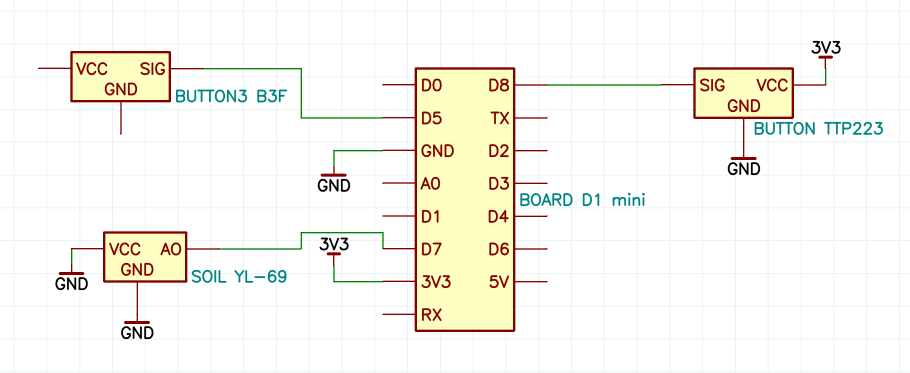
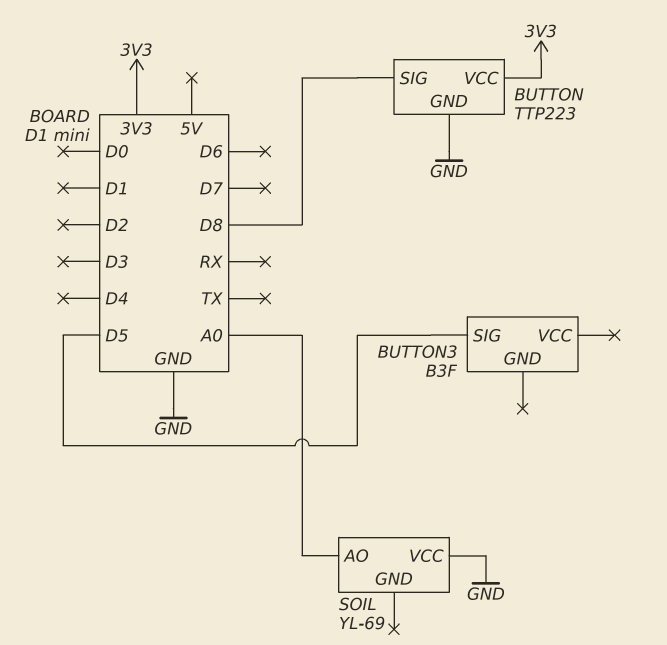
SOIL pin AO: D7 -> A0
SOIL pin GND: GND -> none

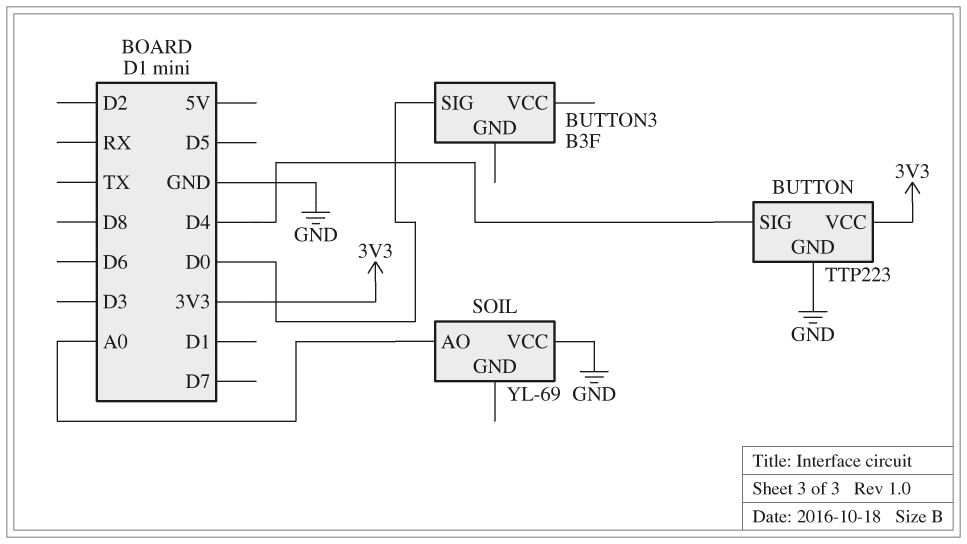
BUTTON pin SIG: D8 -> D4
BUTTON3 pin SIG: D5 -> D0

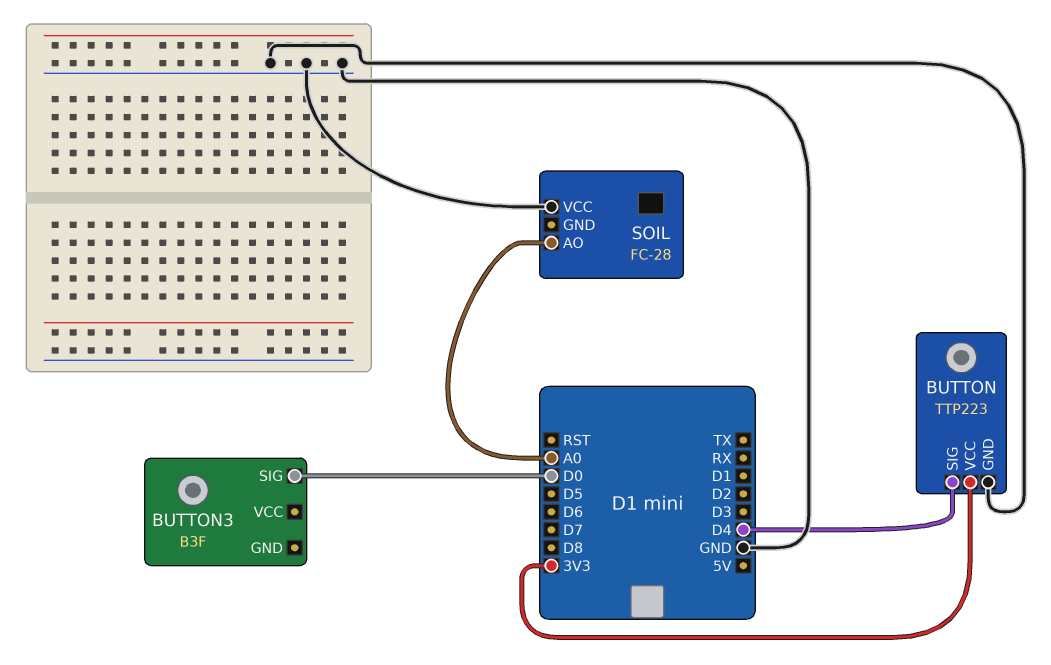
SOIL: YL-69 -> FC-28

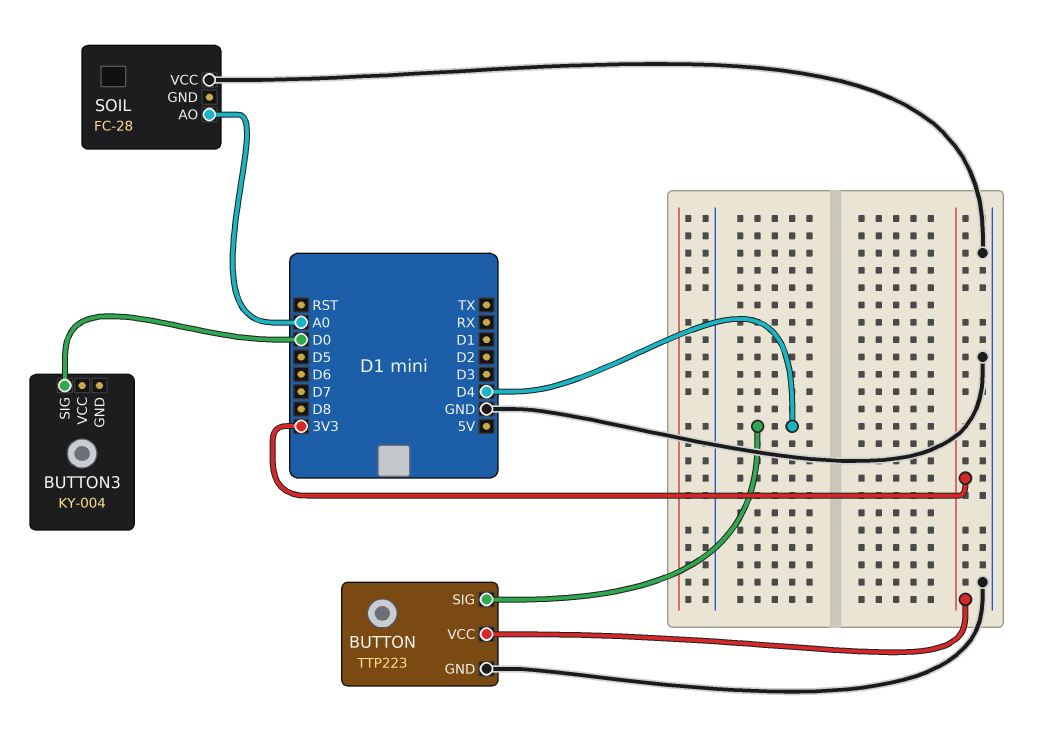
BUTTON3: B3F -> KY-004

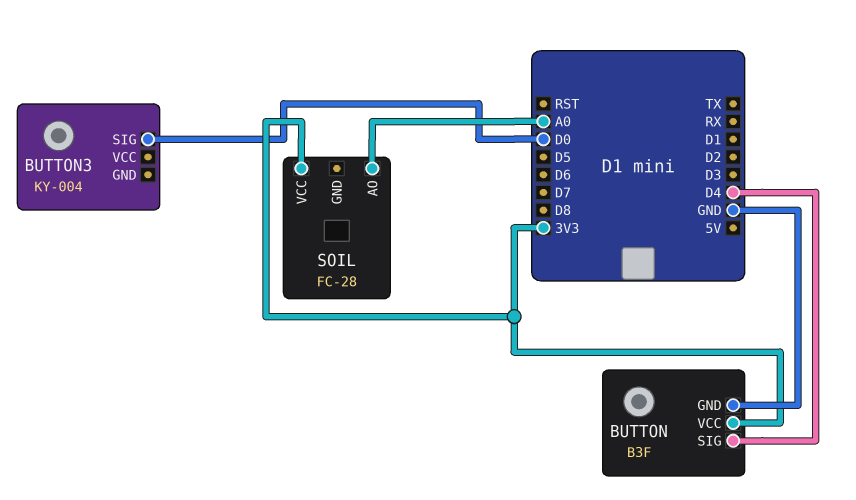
BUTTON: TTP223 -> B3F
SOIL pin VCC: GND -> 3V3

